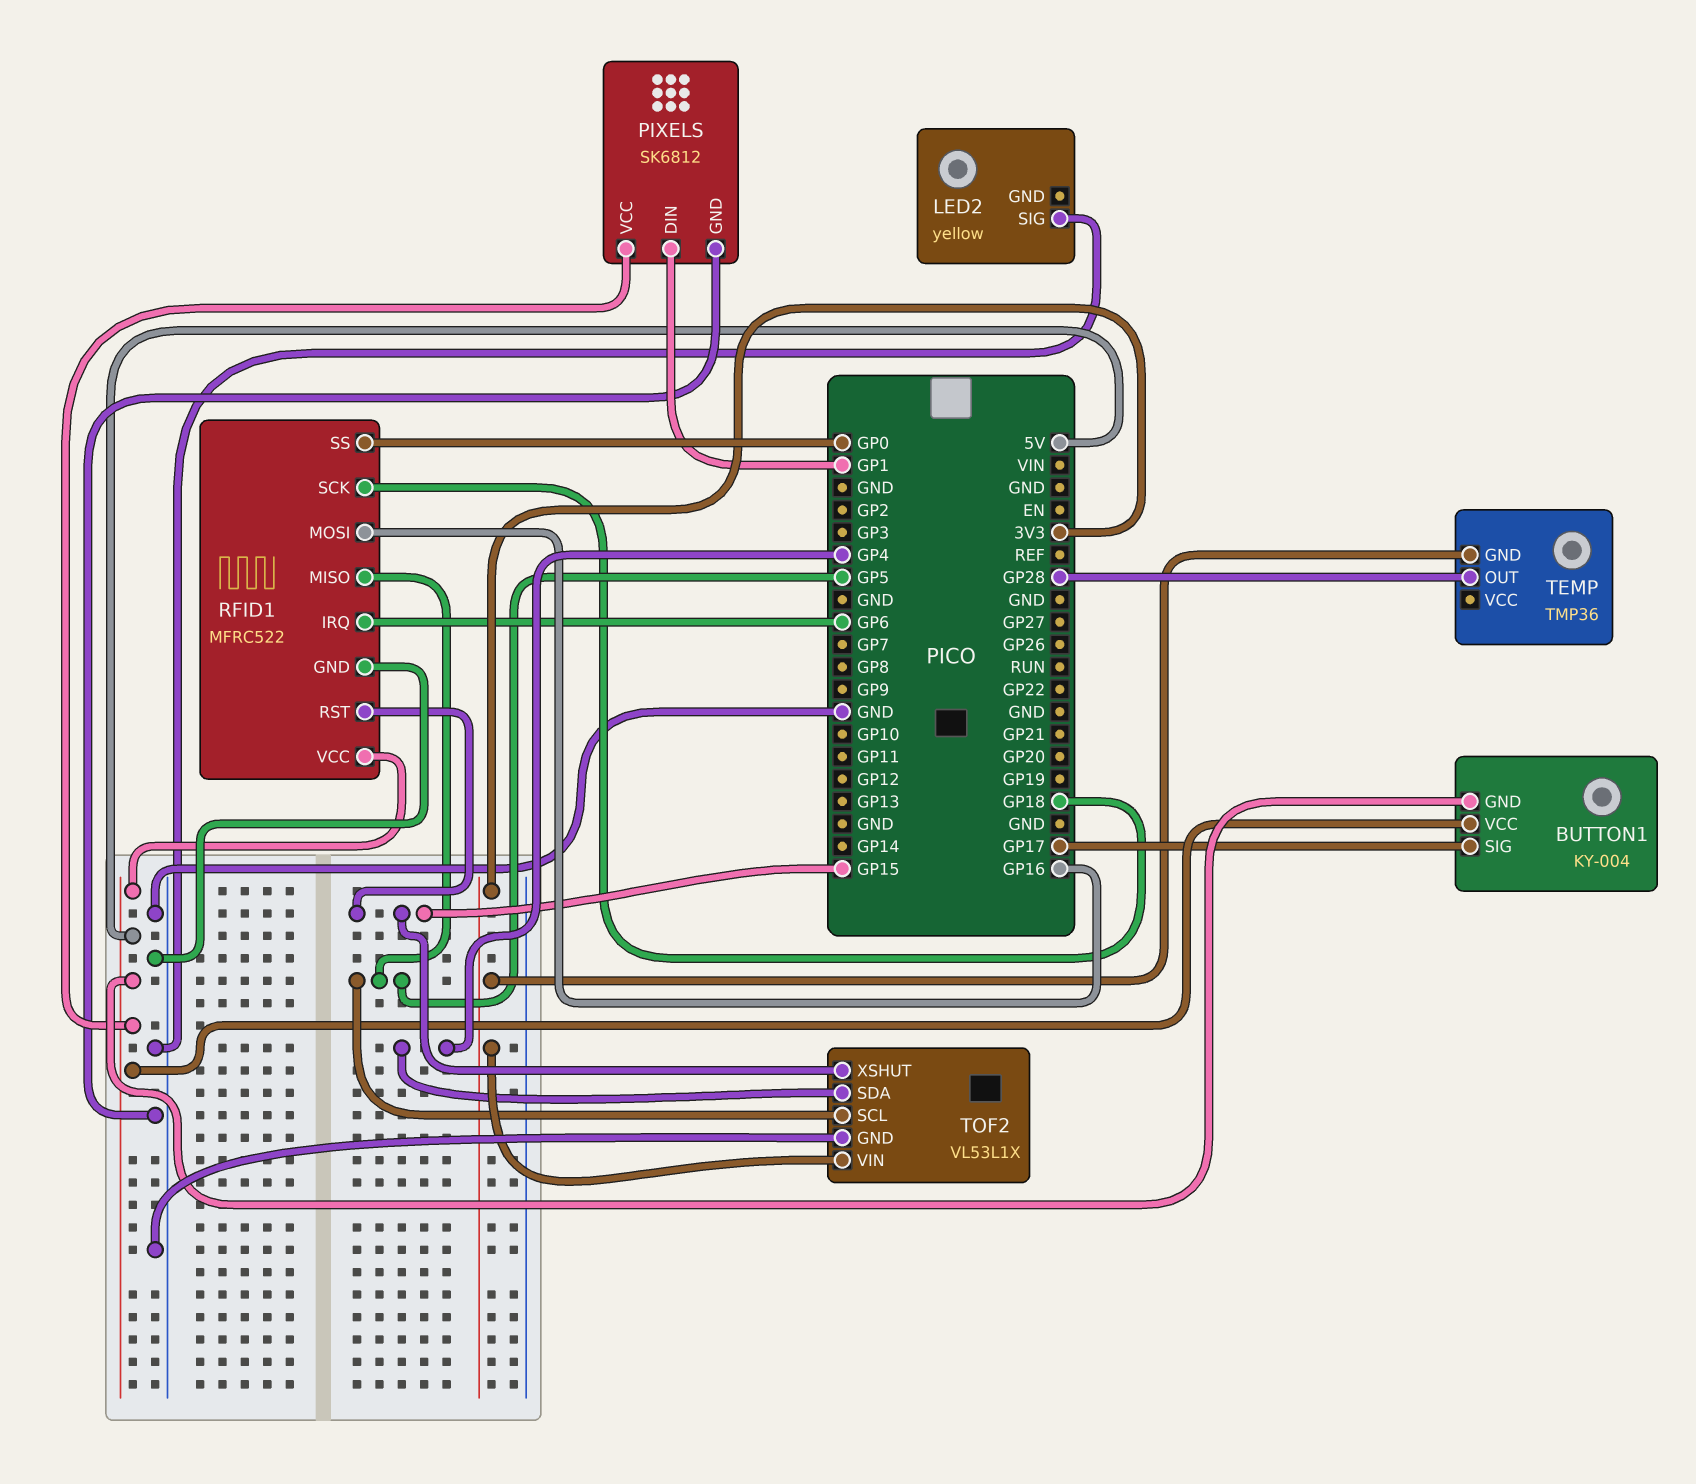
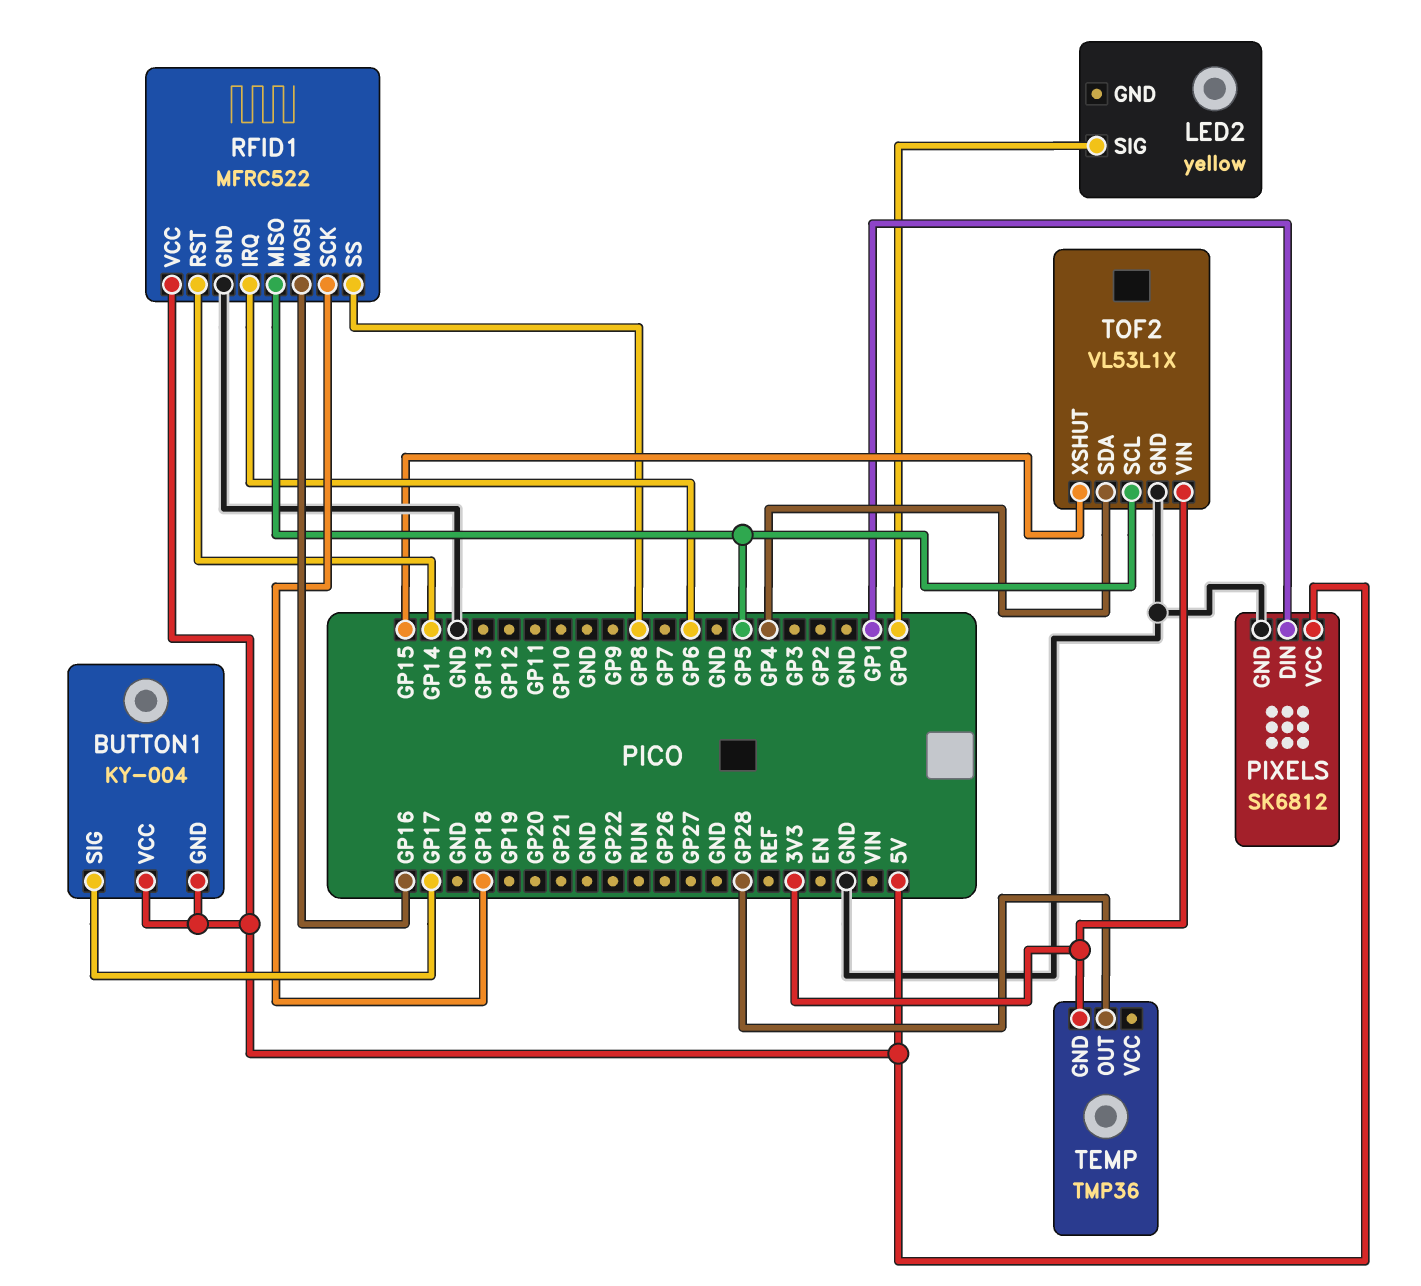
LED2 pin SIG: GND -> GP0
RFID1 pin RST: GP15 -> GP14
RFID1 pin SS: GP0 -> GP8

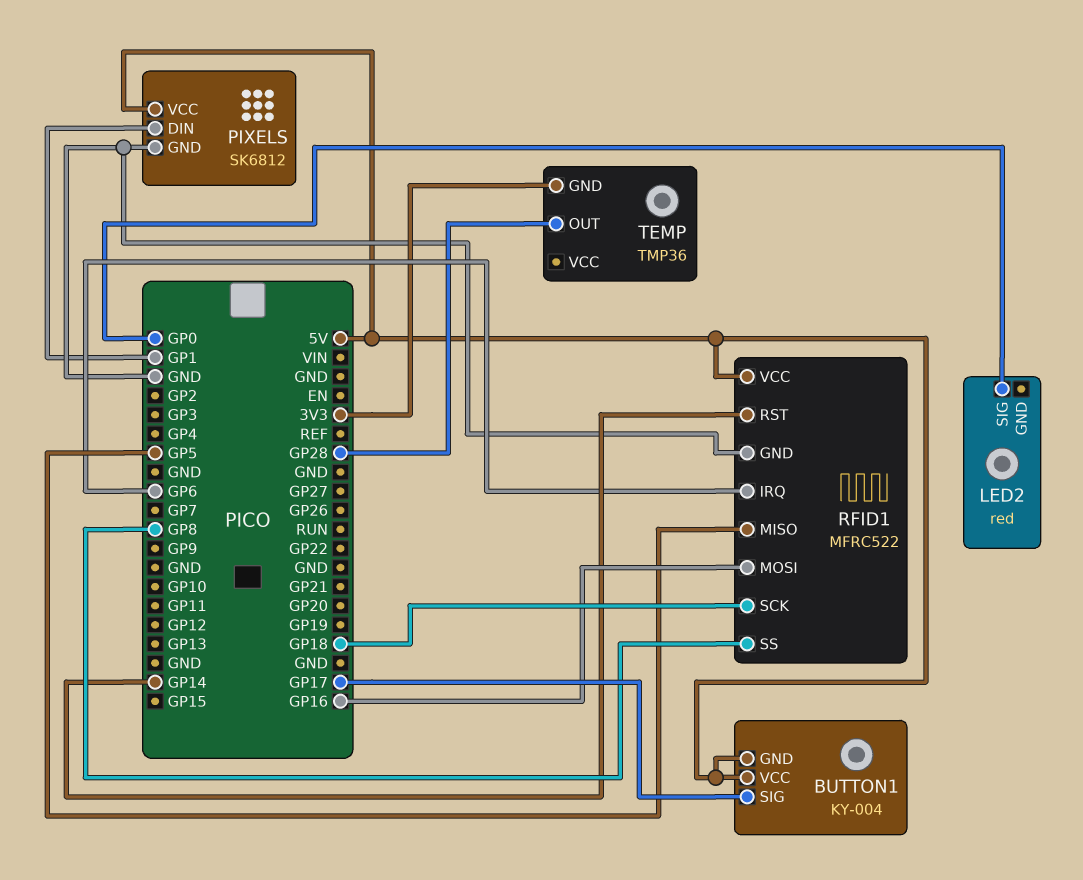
LED2: yellow -> red
TOF2: VL53L1X -> none
TOF2 pin GND: GND -> none
TOF2 pin SCL: GP5 -> none
TOF2 pin SDA: GP4 -> none
TOF2 pin VIN: 3V3 -> none
TOF2 pin XSHUT: GP15 -> none

